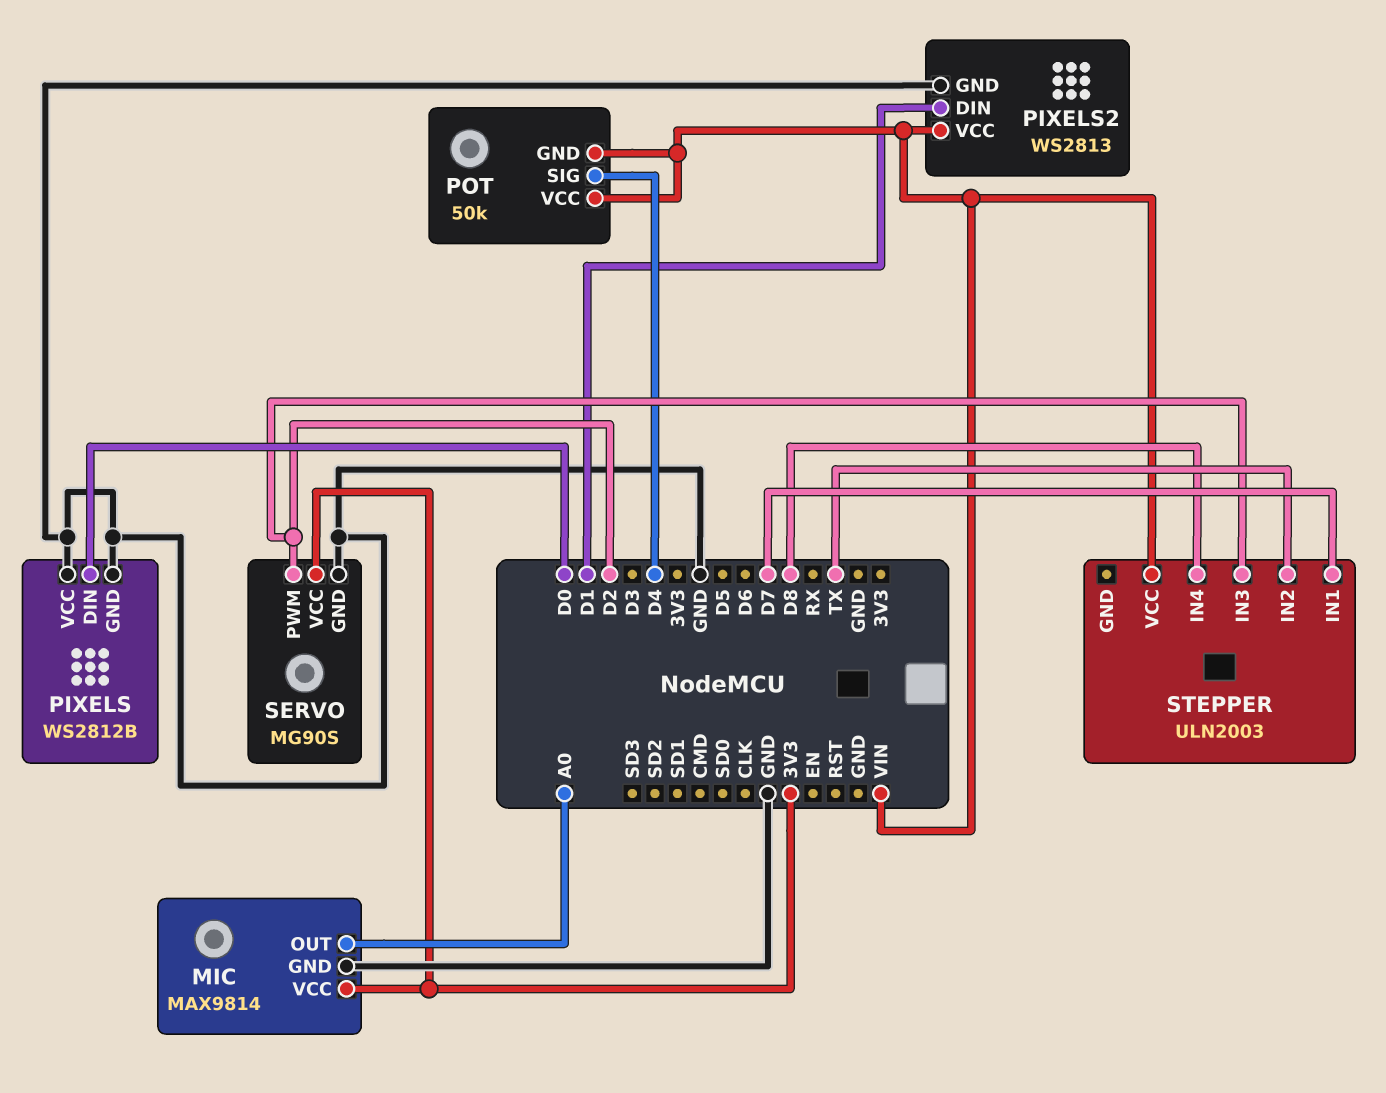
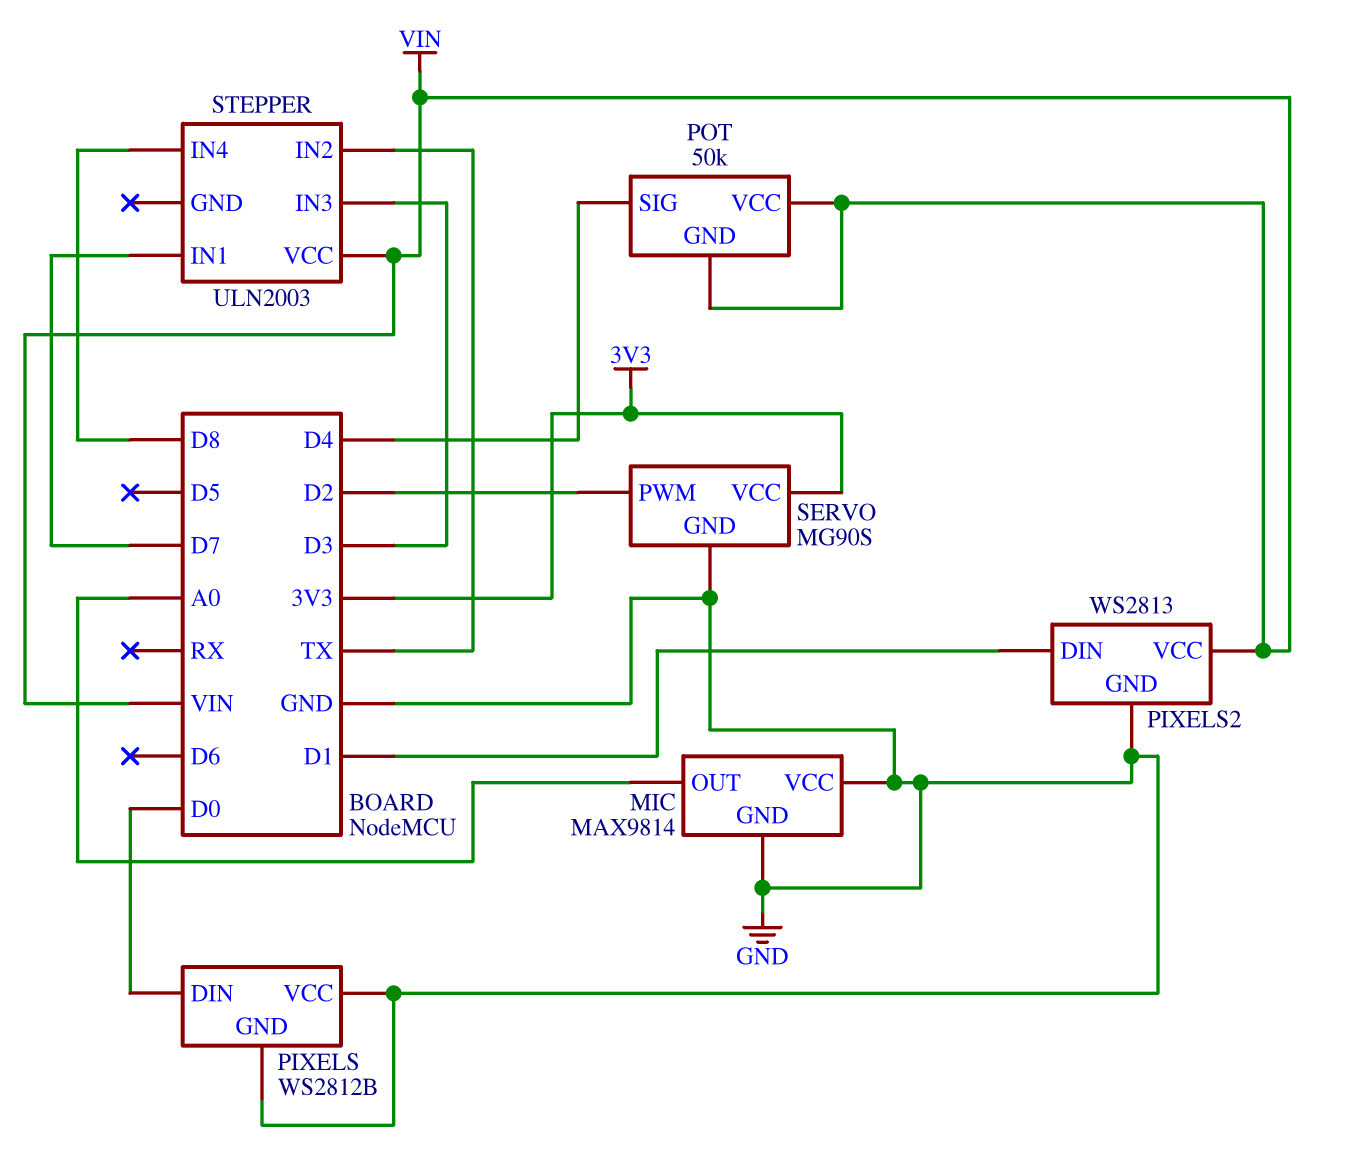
MIC pin VCC: 3V3 -> GND
STEPPER pin IN3: D2 -> D3

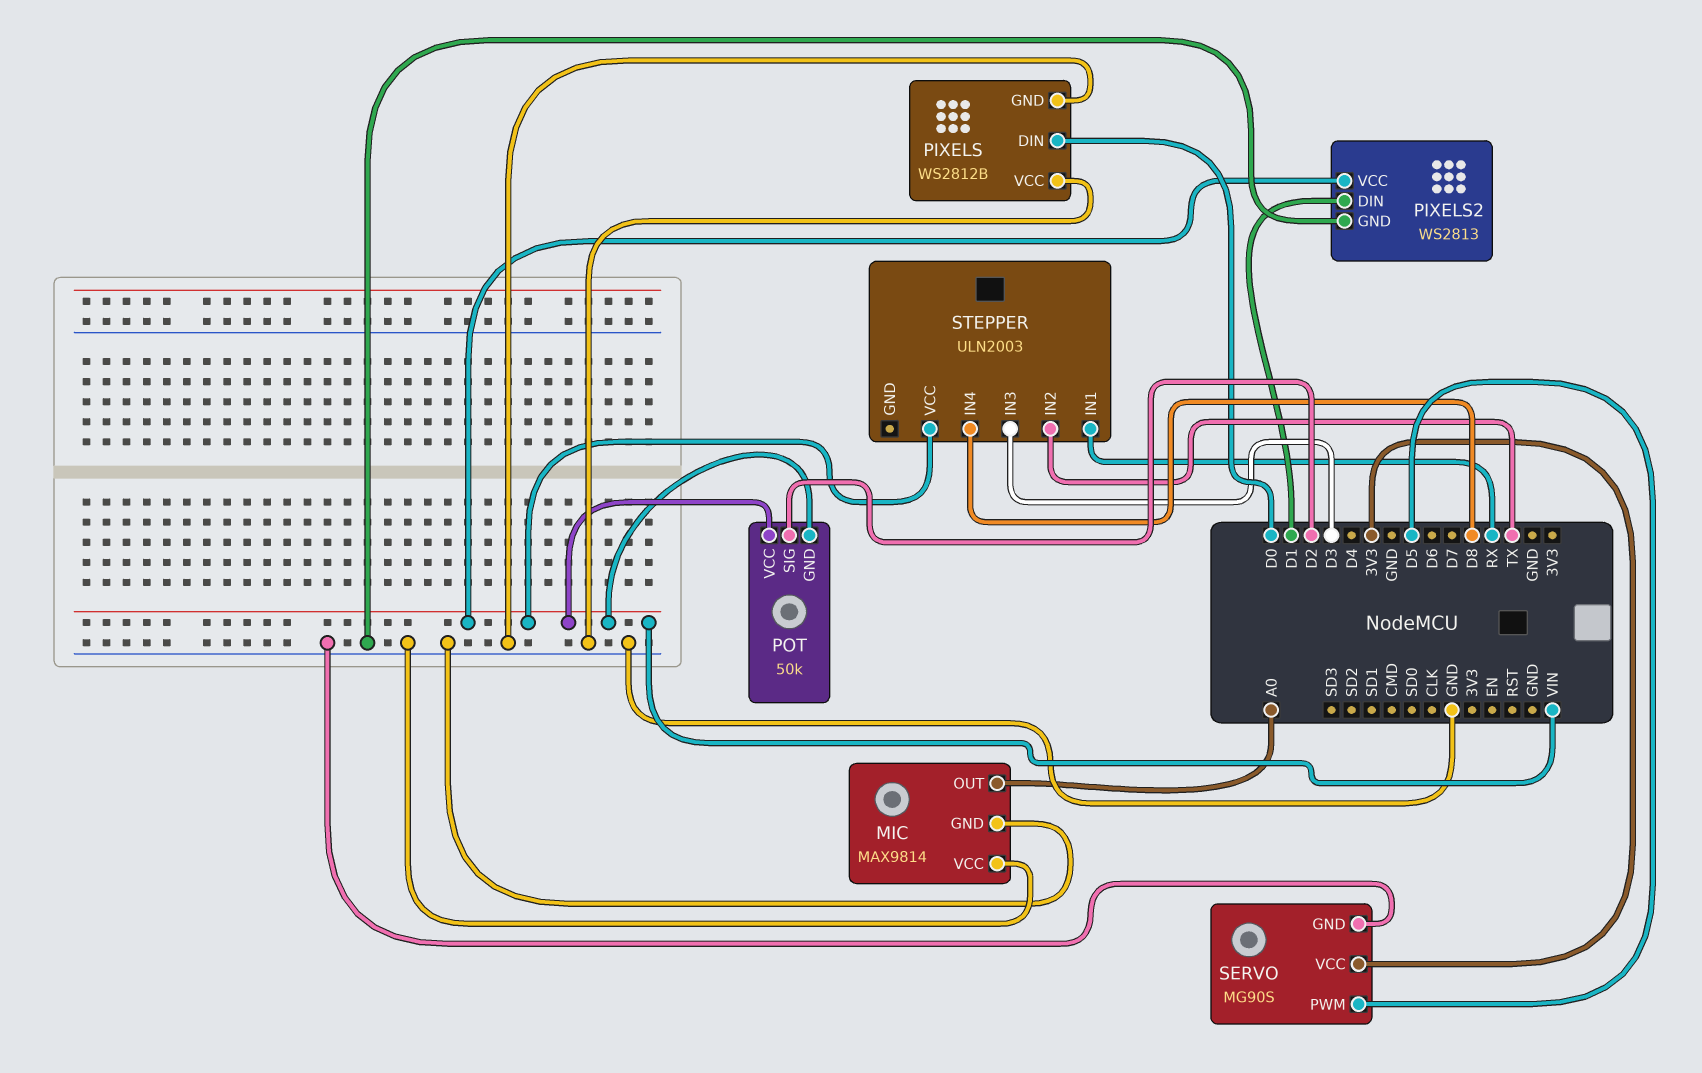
POT pin SIG: D4 -> D2
SERVO pin PWM: D2 -> D5
STEPPER pin IN1: D7 -> RX

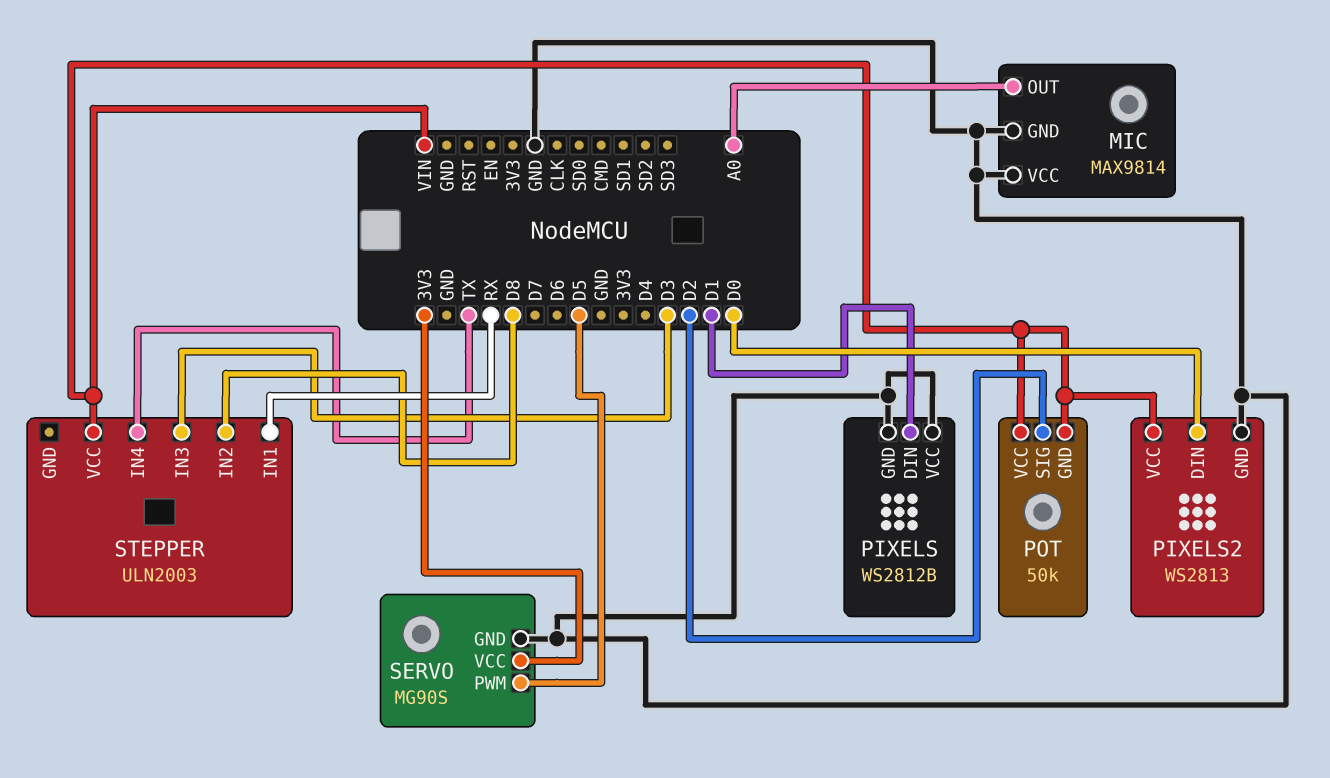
PIXELS pin DIN: D0 -> D1
PIXELS2 pin DIN: D1 -> D0
STEPPER pin IN2: TX -> D8
STEPPER pin IN4: D8 -> TX

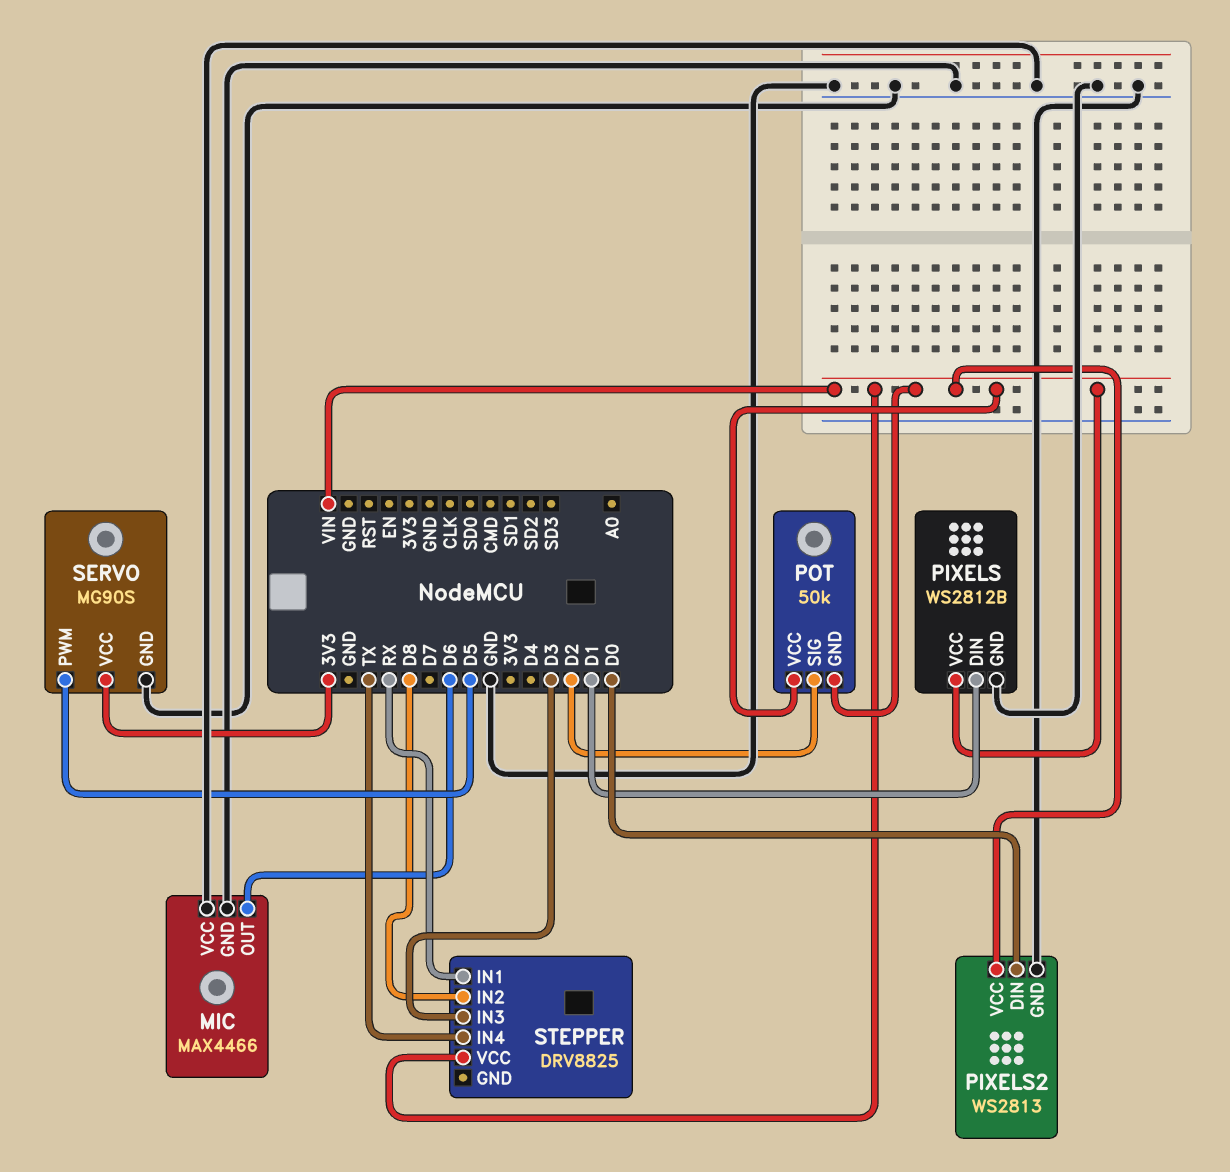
MIC: MAX9814 -> MAX4466
MIC pin OUT: A0 -> D6
PIXELS pin VCC: GND -> VIN
STEPPER: ULN2003 -> DRV8825

